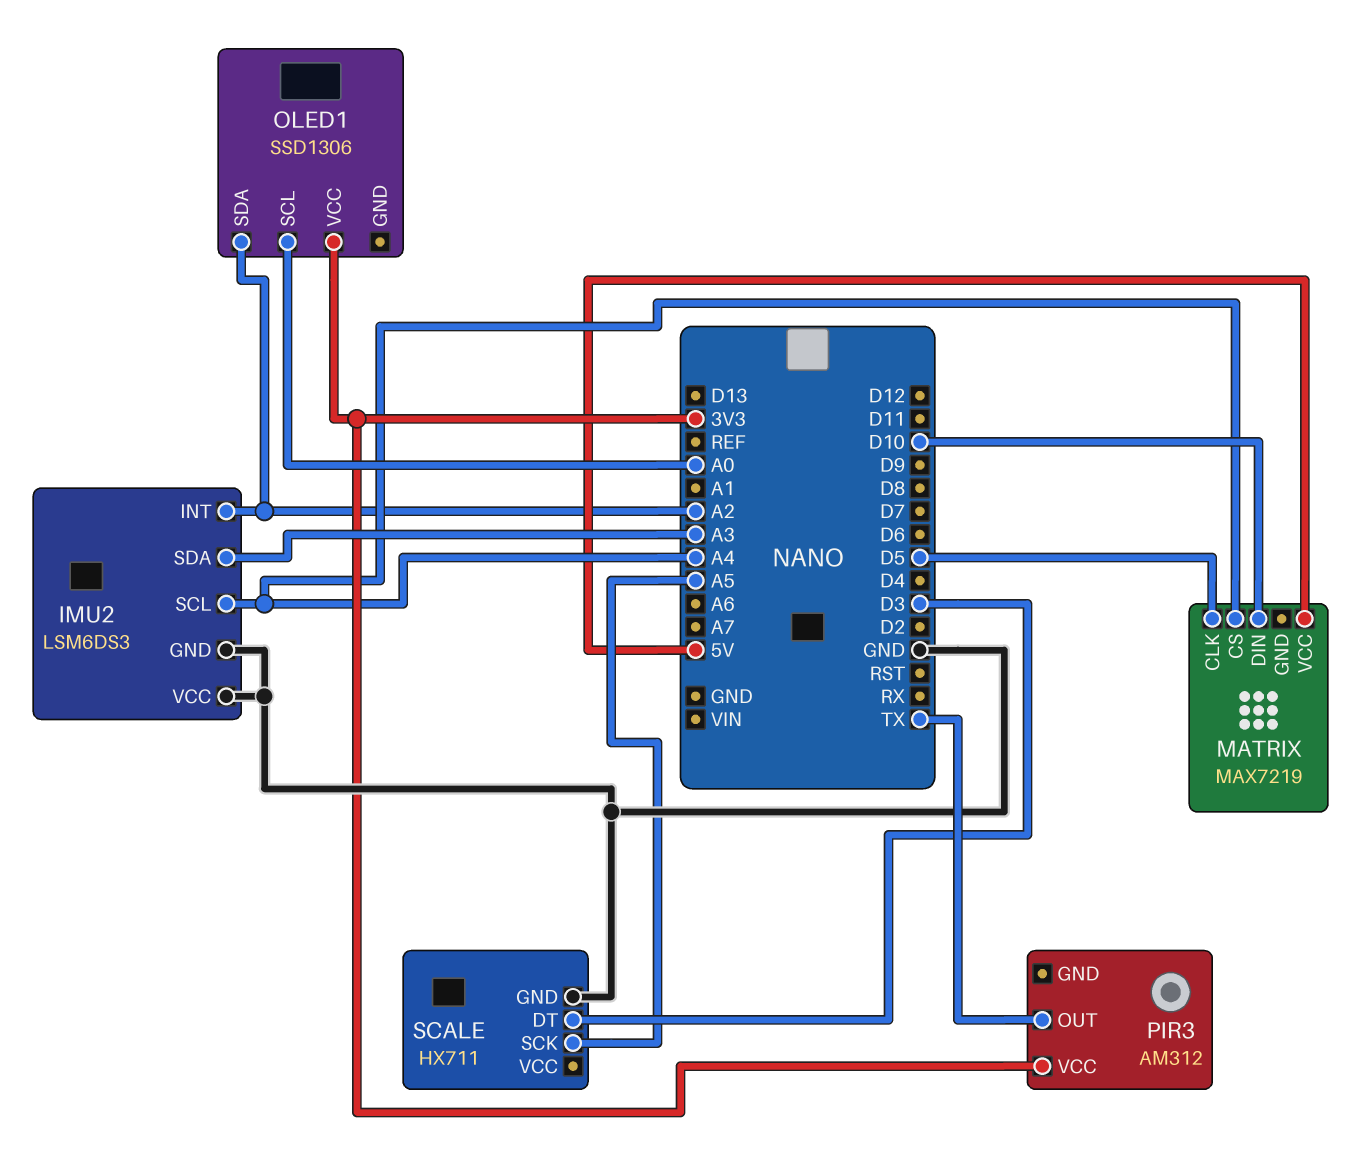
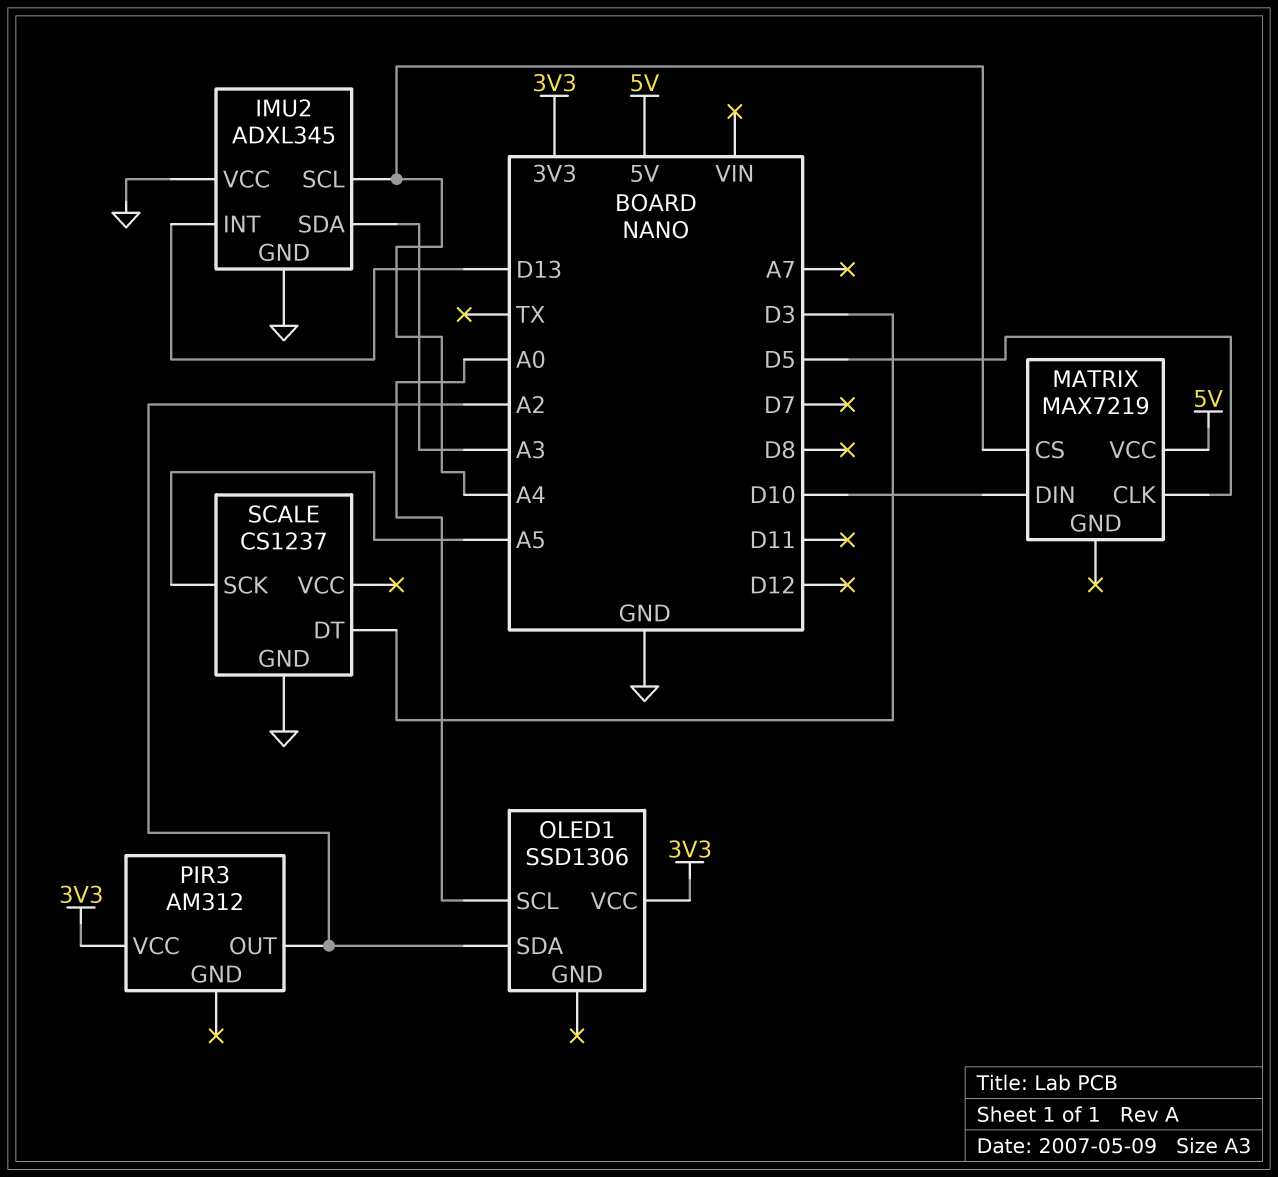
IMU2: LSM6DS3 -> ADXL345
IMU2 pin INT: A2 -> D13
PIR3 pin OUT: TX -> A2
SCALE: HX711 -> CS1237

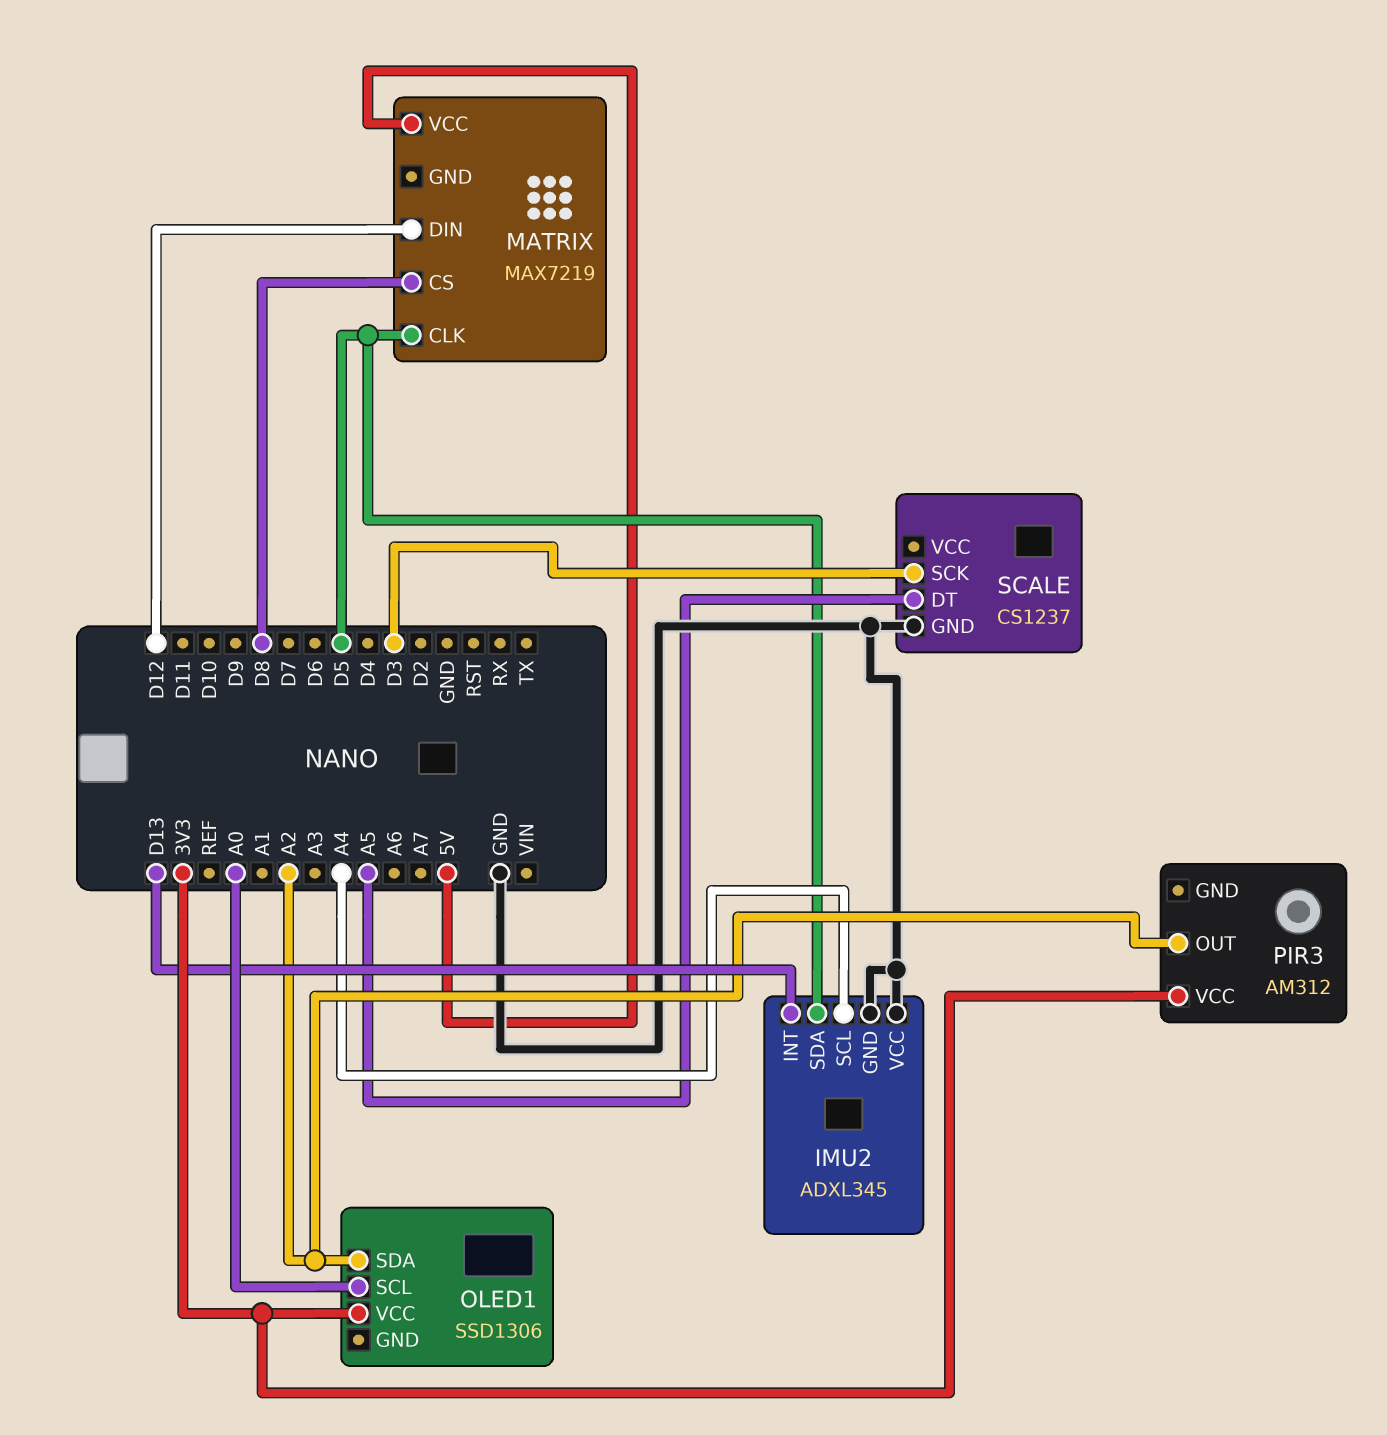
IMU2 pin SDA: A3 -> D5
MATRIX pin CS: A4 -> D8
MATRIX pin DIN: D10 -> D12
SCALE pin DT: D3 -> A5
SCALE pin SCK: A5 -> D3

